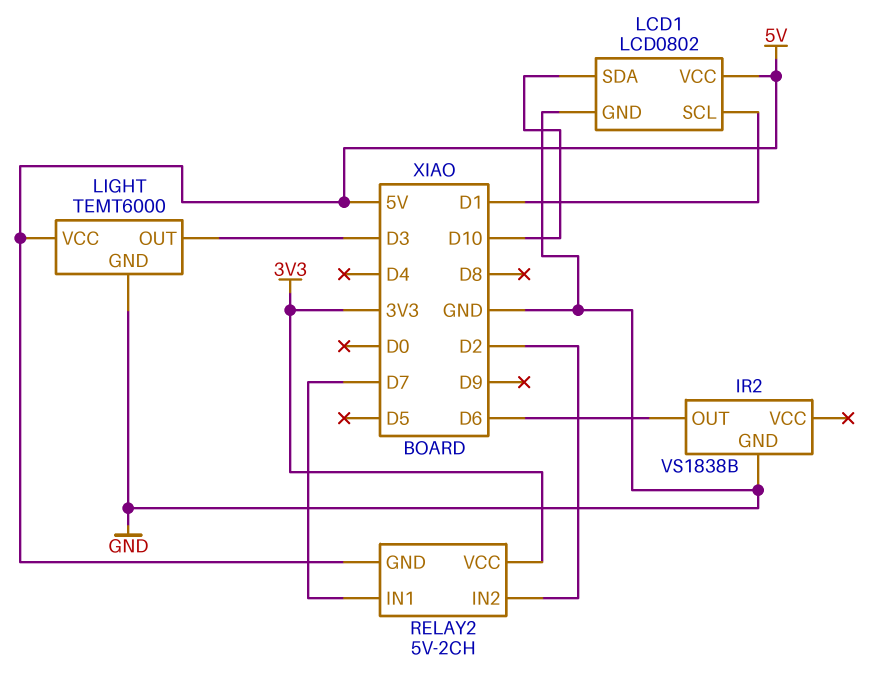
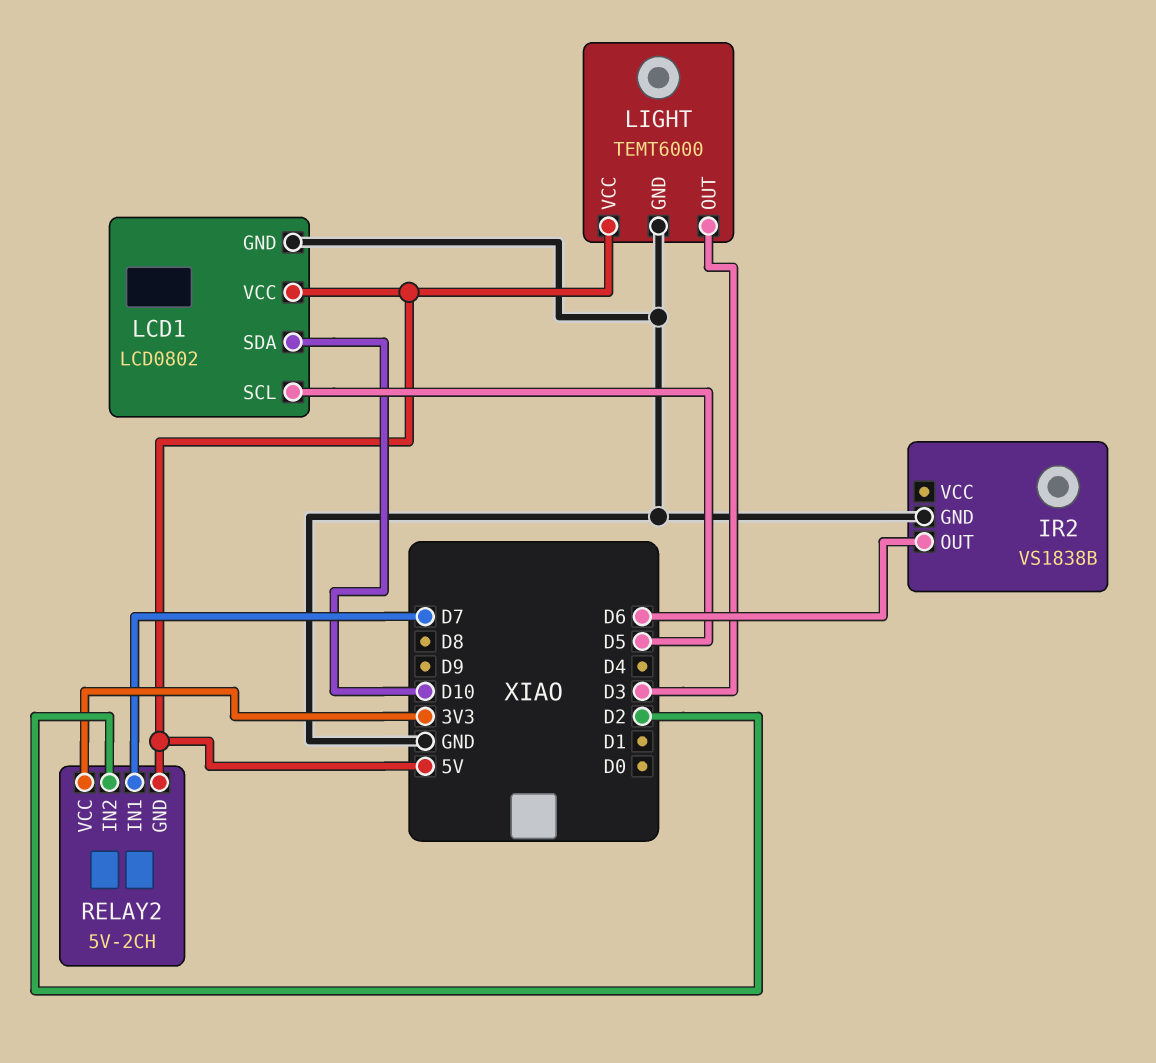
LCD1 pin SCL: D1 -> D5

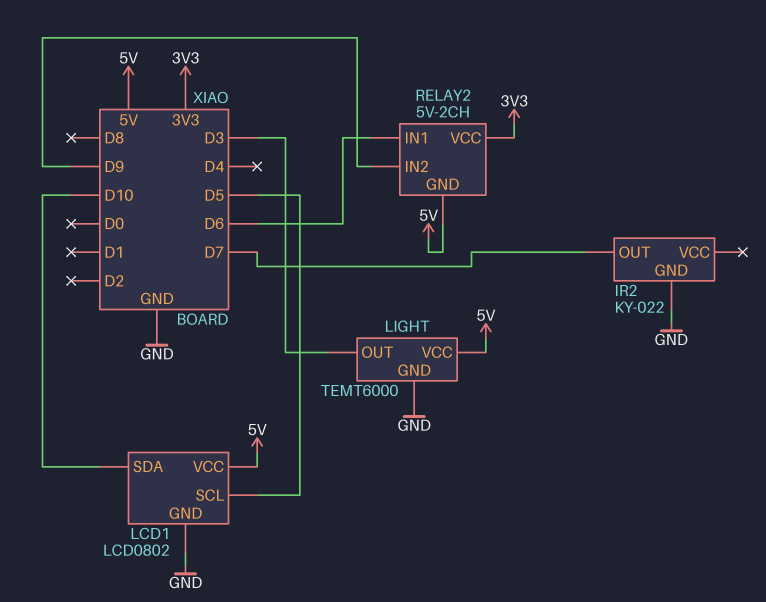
IR2: VS1838B -> KY-022
IR2 pin OUT: D6 -> D7
RELAY2 pin IN1: D7 -> D6
RELAY2 pin IN2: D2 -> D9

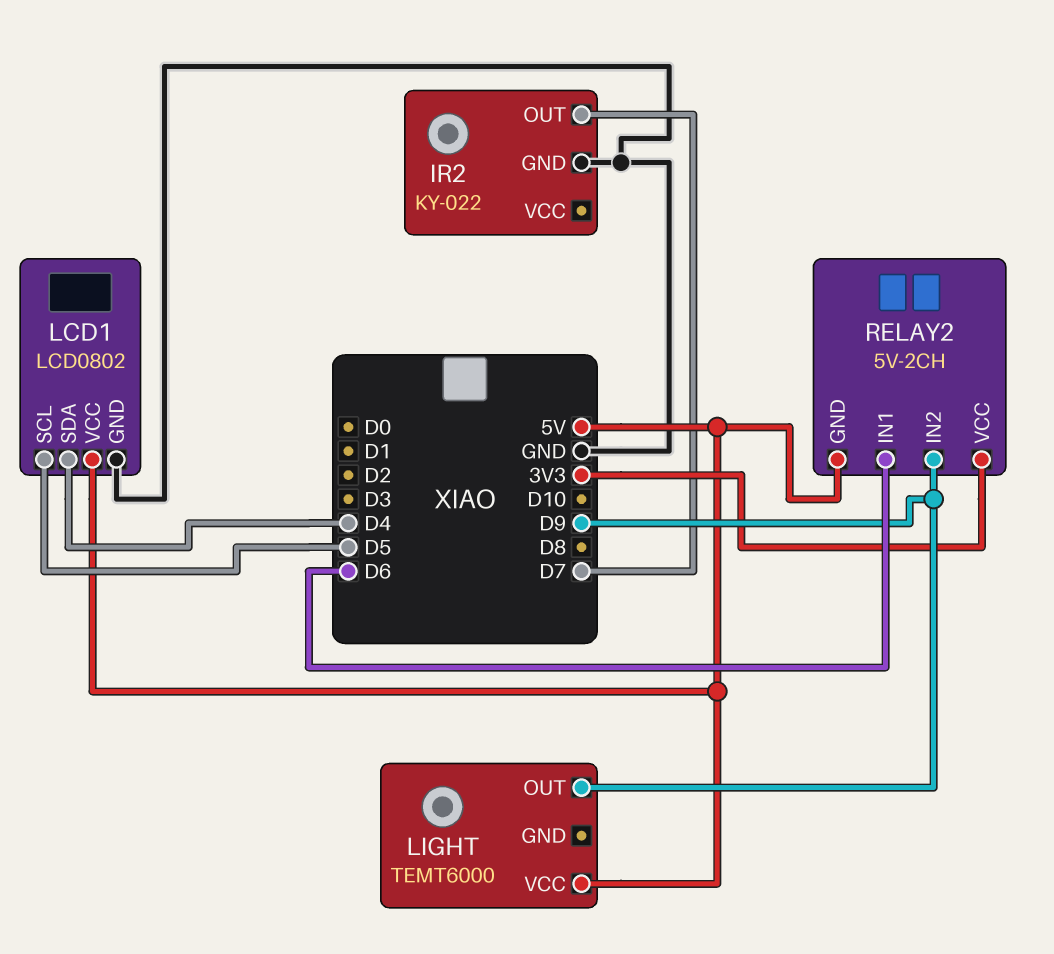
LCD1 pin SDA: D10 -> D4
LIGHT pin GND: GND -> none
LIGHT pin OUT: D3 -> D9

